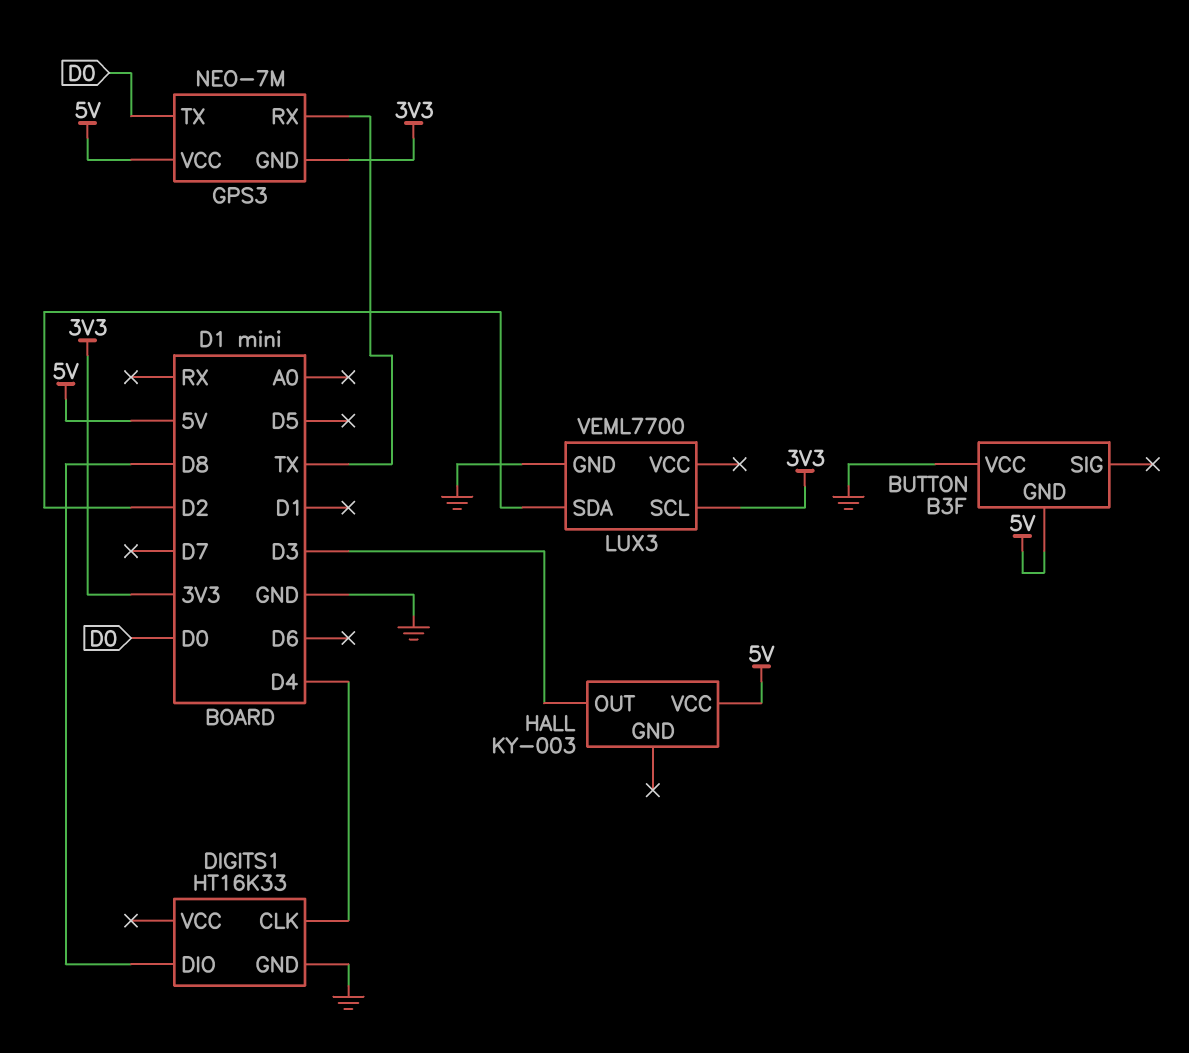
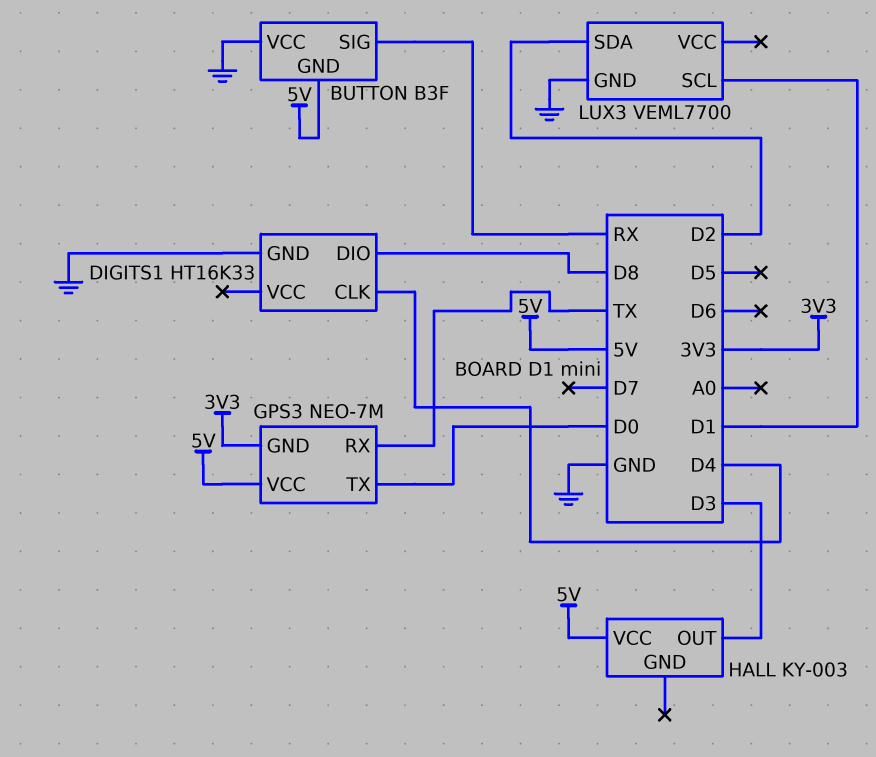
BUTTON pin SIG: none -> RX
LUX3 pin SCL: 3V3 -> D1

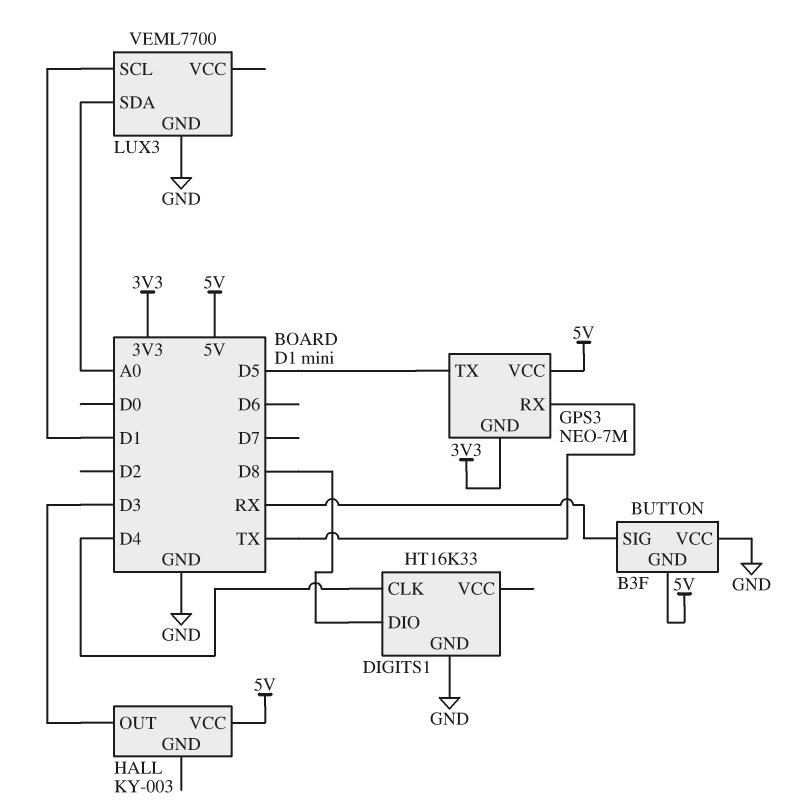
GPS3 pin TX: D0 -> D5
LUX3 pin SDA: D2 -> A0

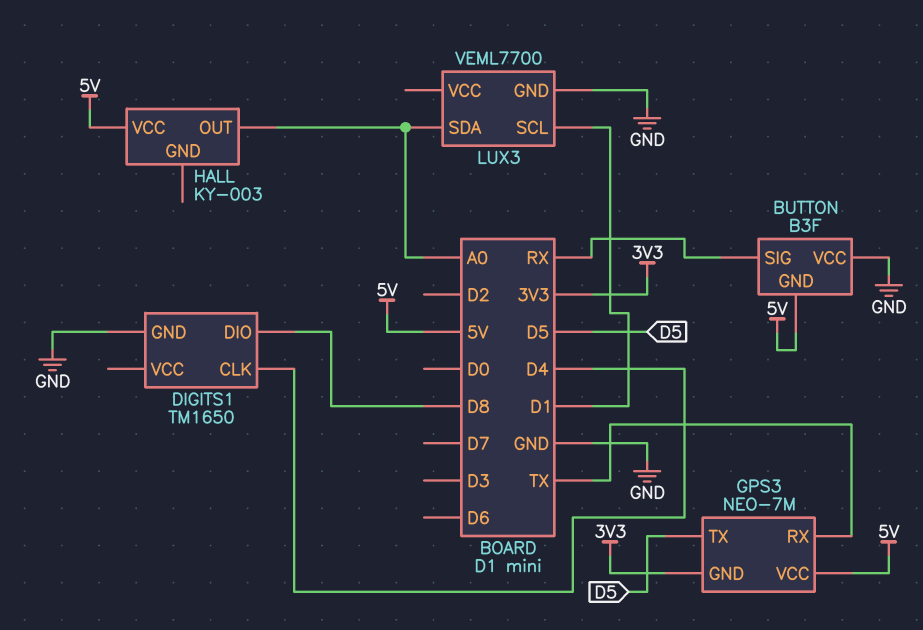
DIGITS1: HT16K33 -> TM1650
HALL pin OUT: D3 -> A0

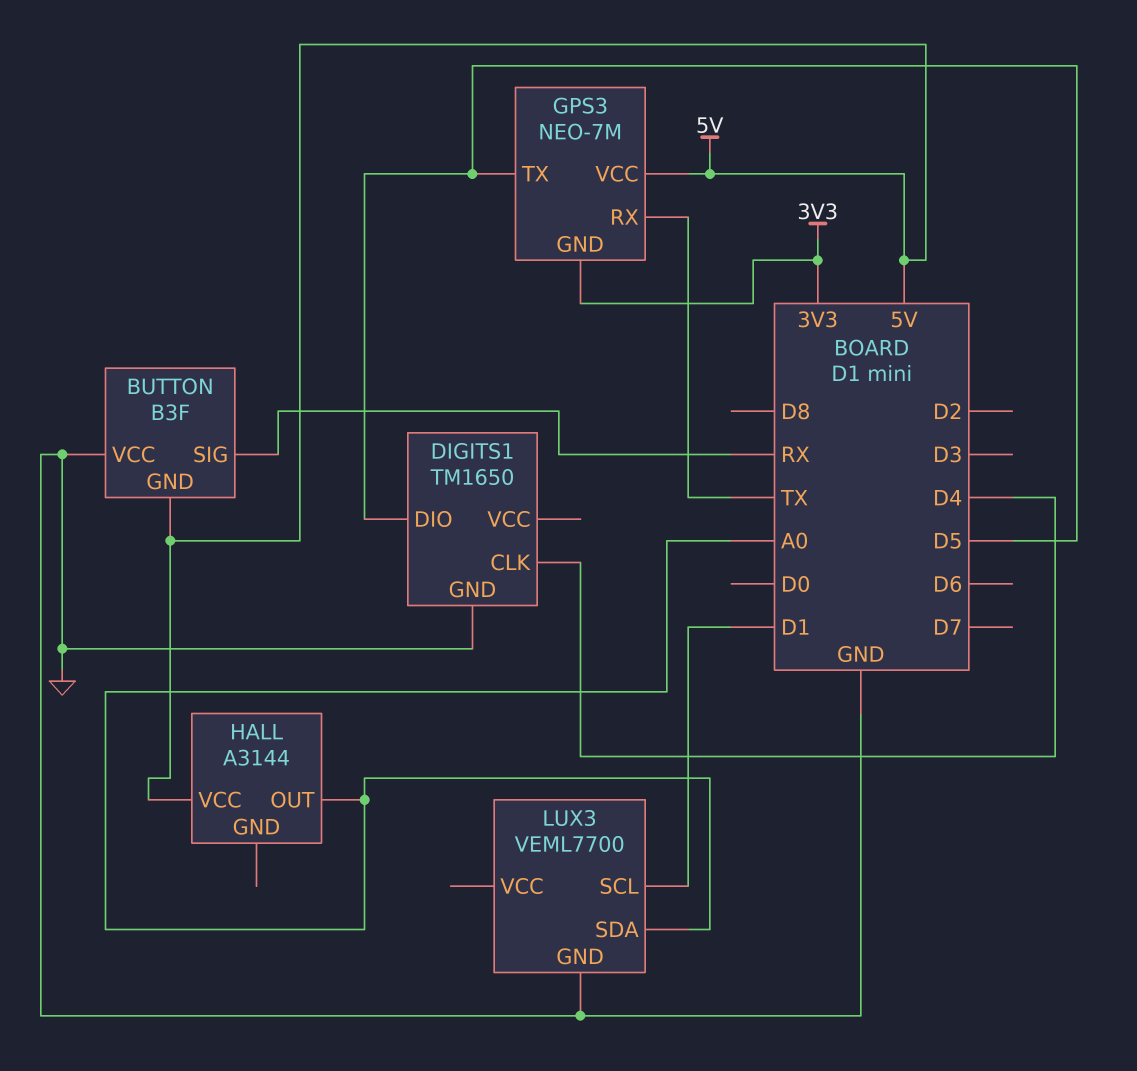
DIGITS1 pin DIO: D8 -> D5
HALL: KY-003 -> A3144

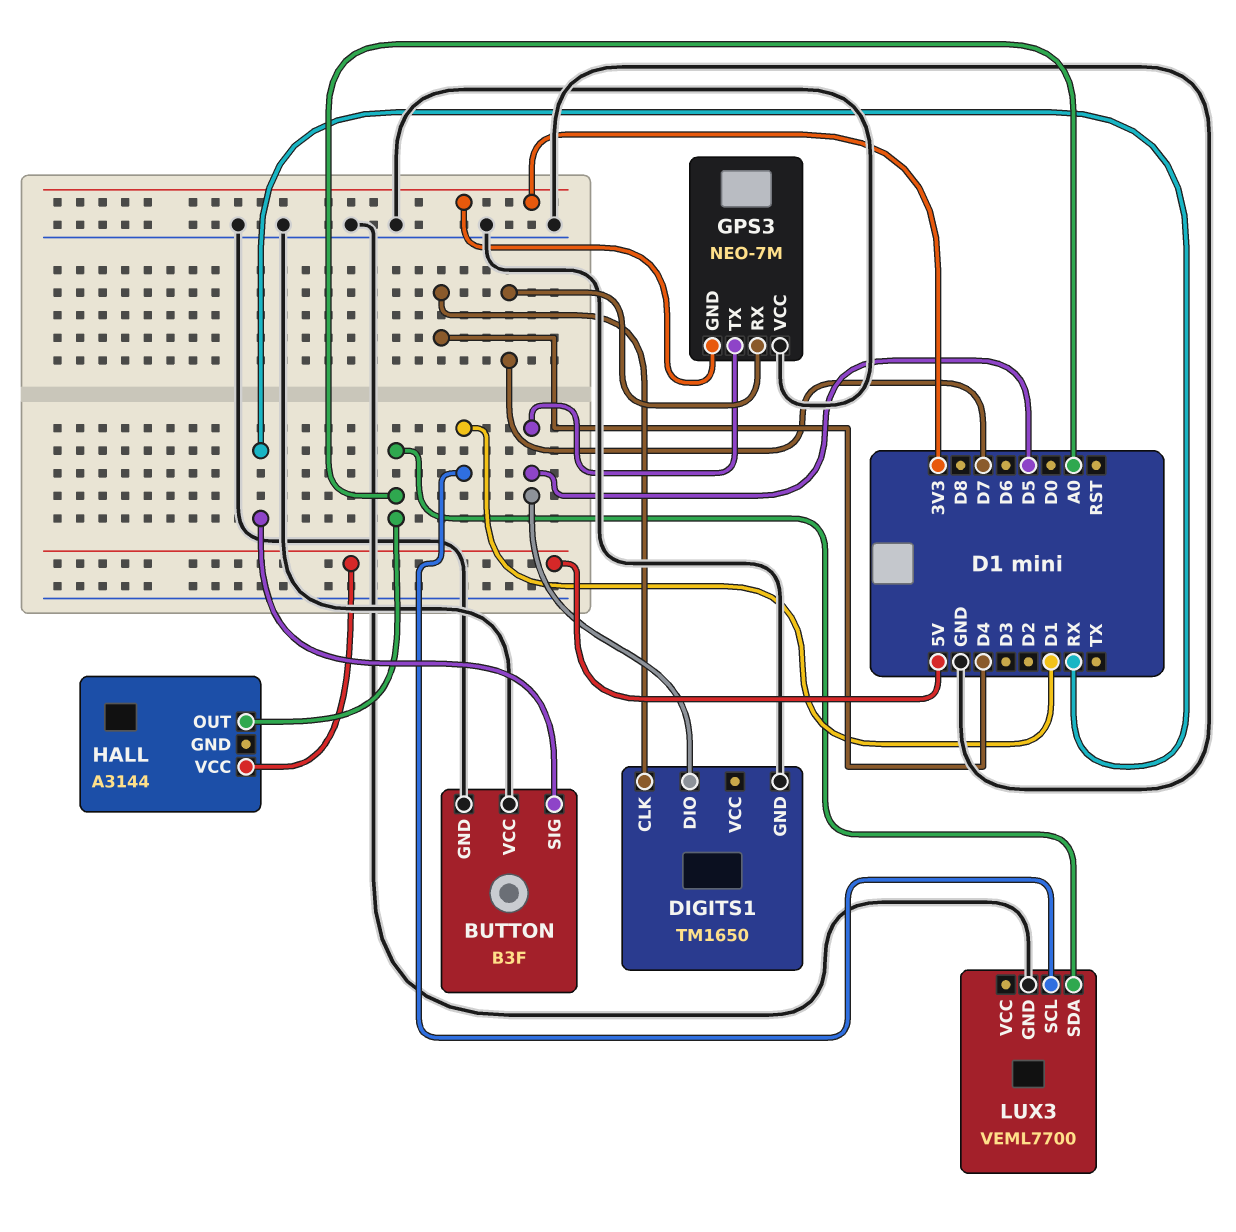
BUTTON pin GND: 5V -> GND
GPS3 pin RX: TX -> D7
GPS3 pin VCC: 5V -> GND

